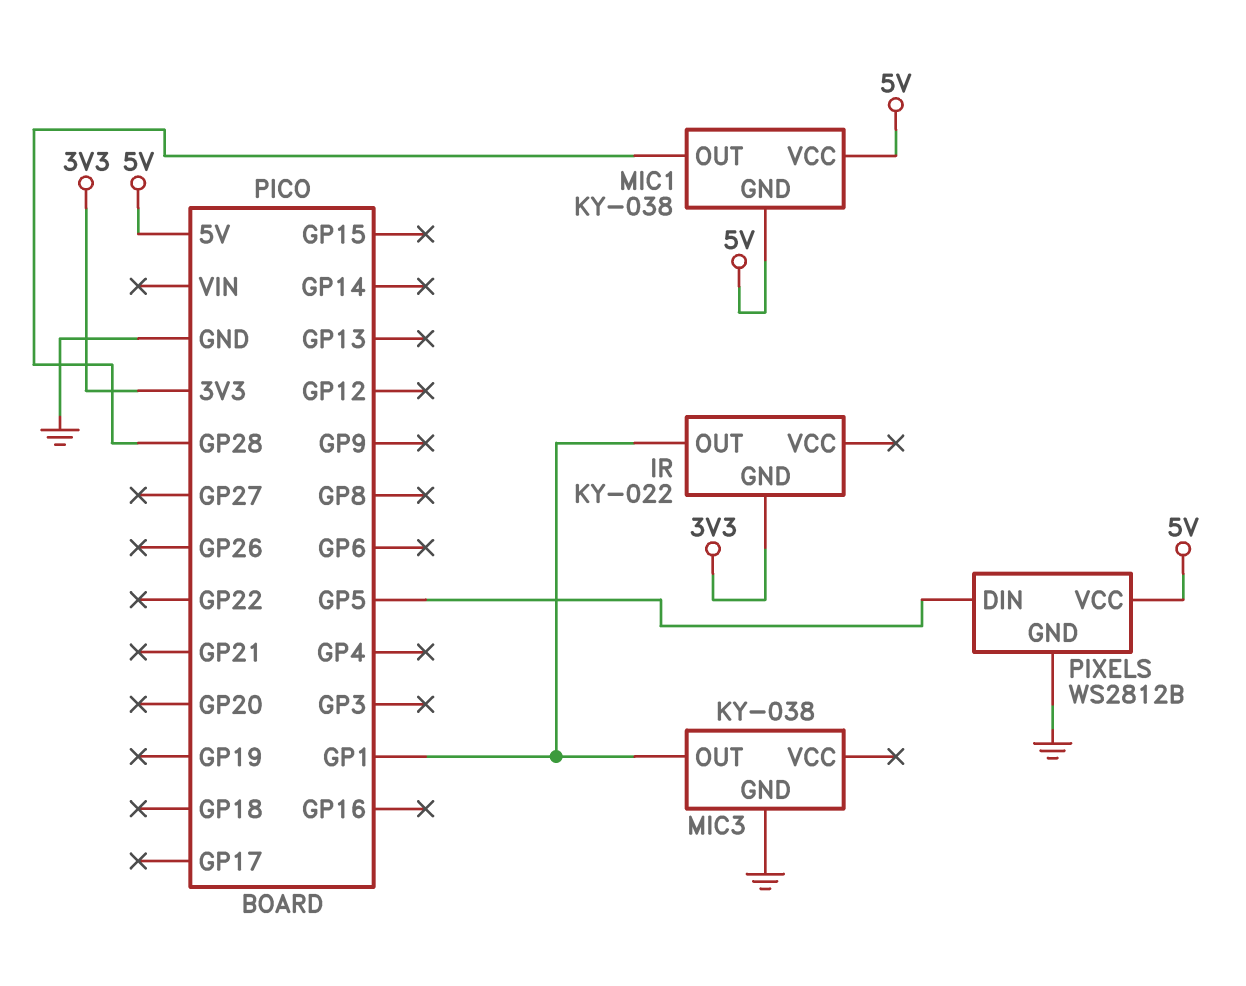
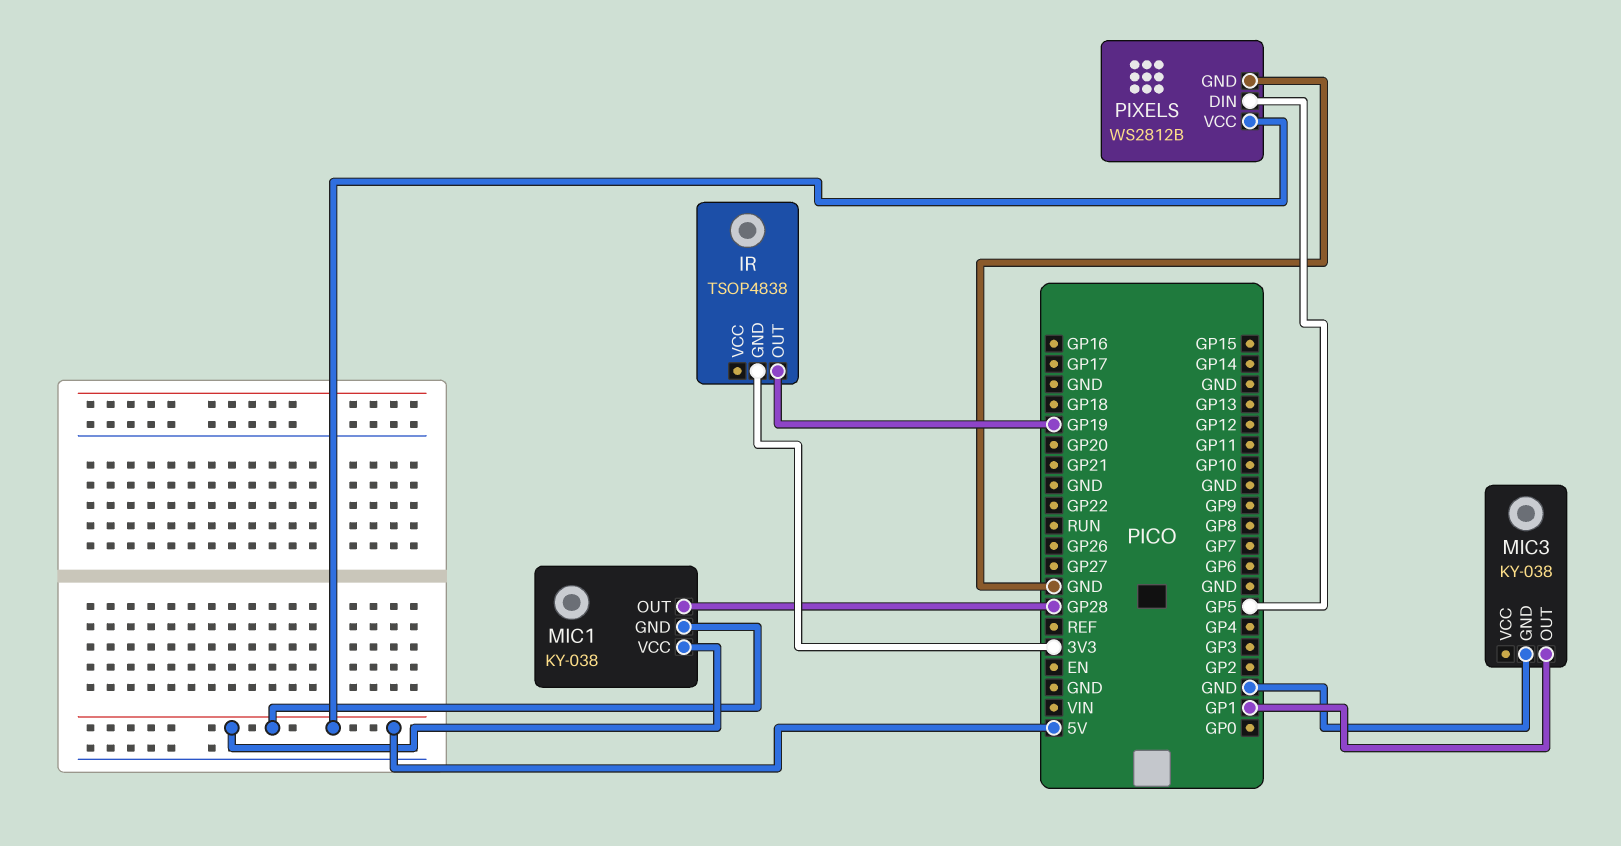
IR: KY-022 -> TSOP4838
IR pin OUT: GP1 -> GP19

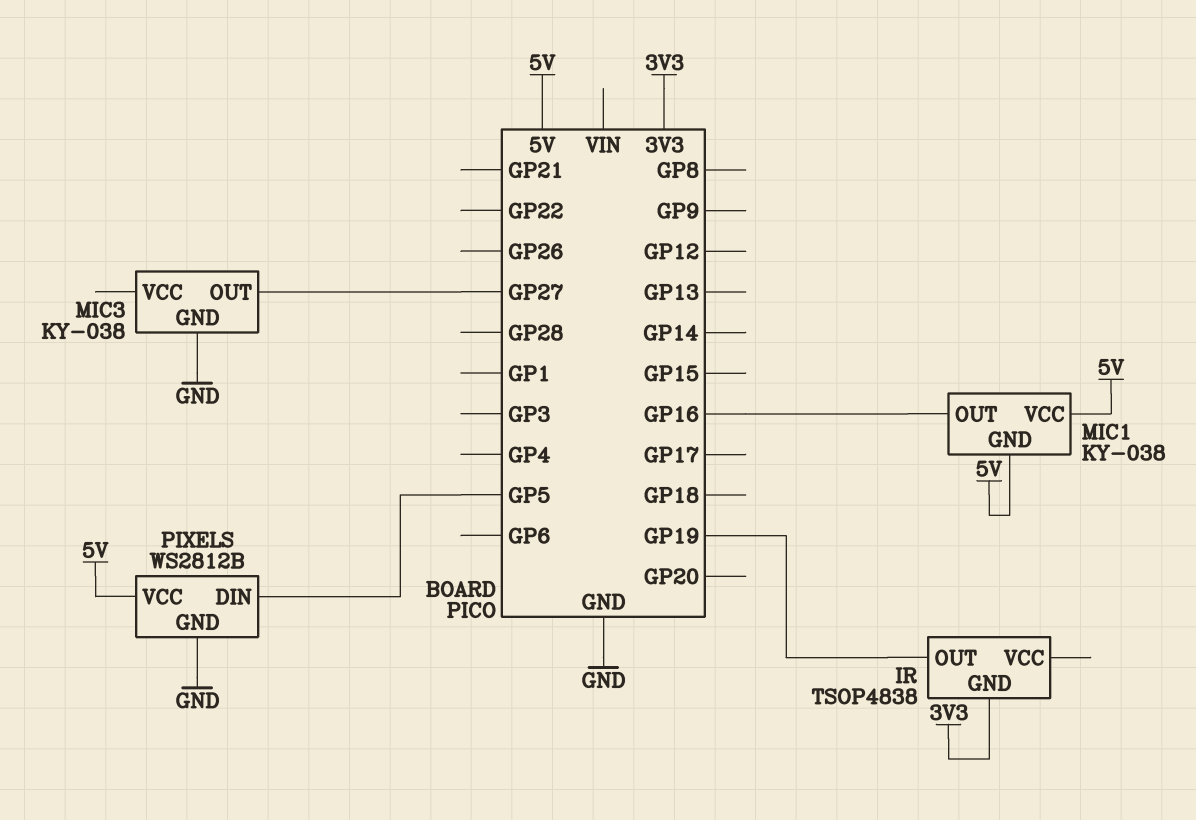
MIC1 pin OUT: GP28 -> GP16
MIC3 pin OUT: GP1 -> GP27

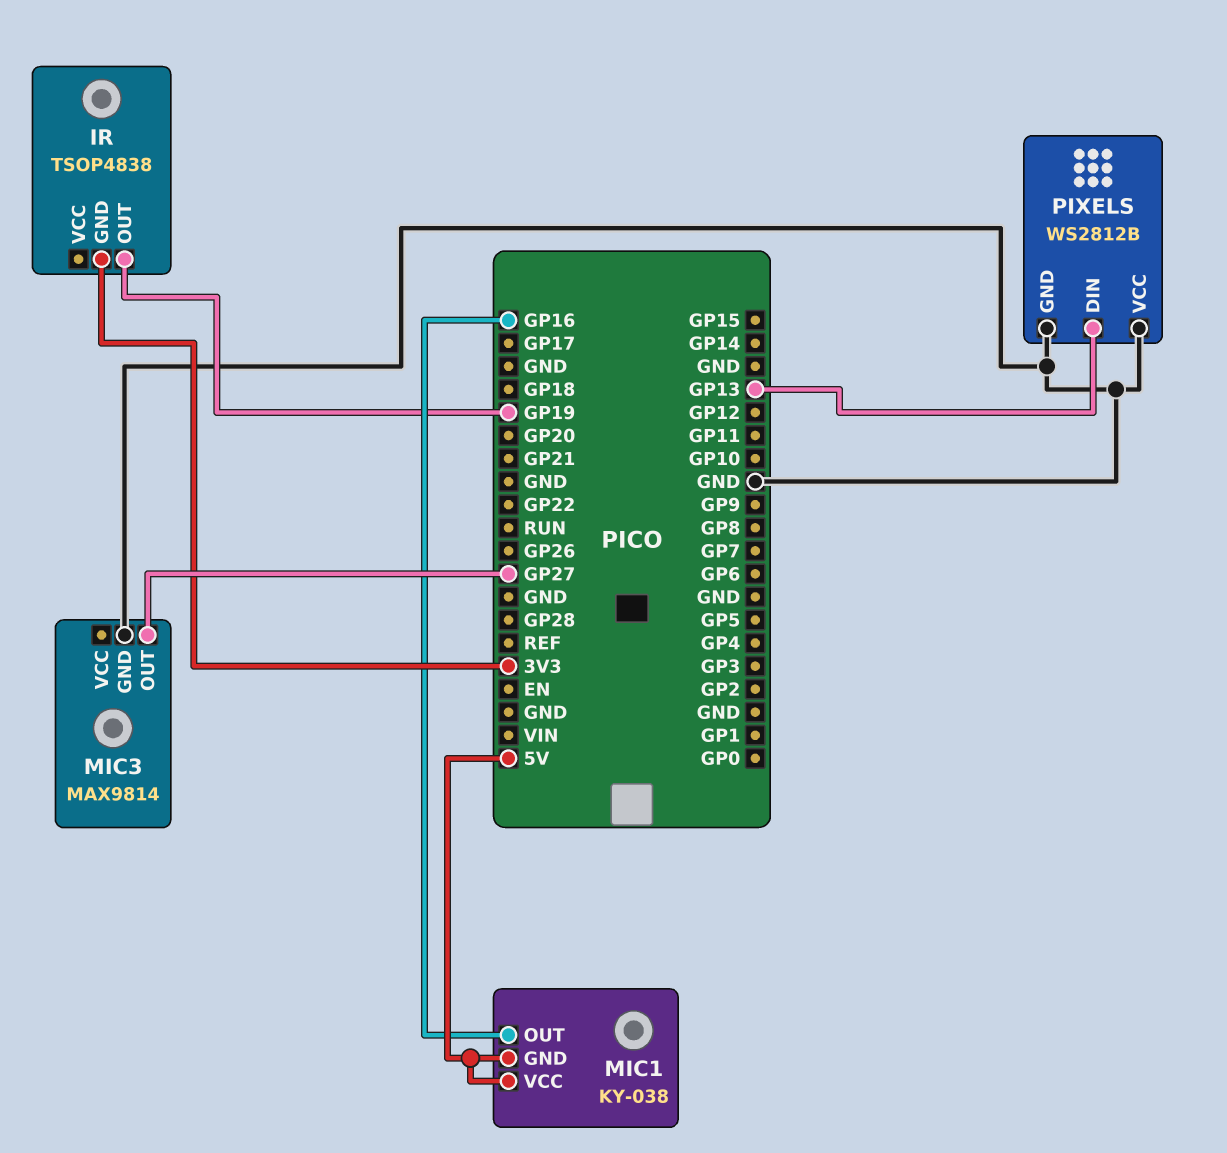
MIC3: KY-038 -> MAX9814
PIXELS pin DIN: GP5 -> GP13
PIXELS pin VCC: 5V -> GND

